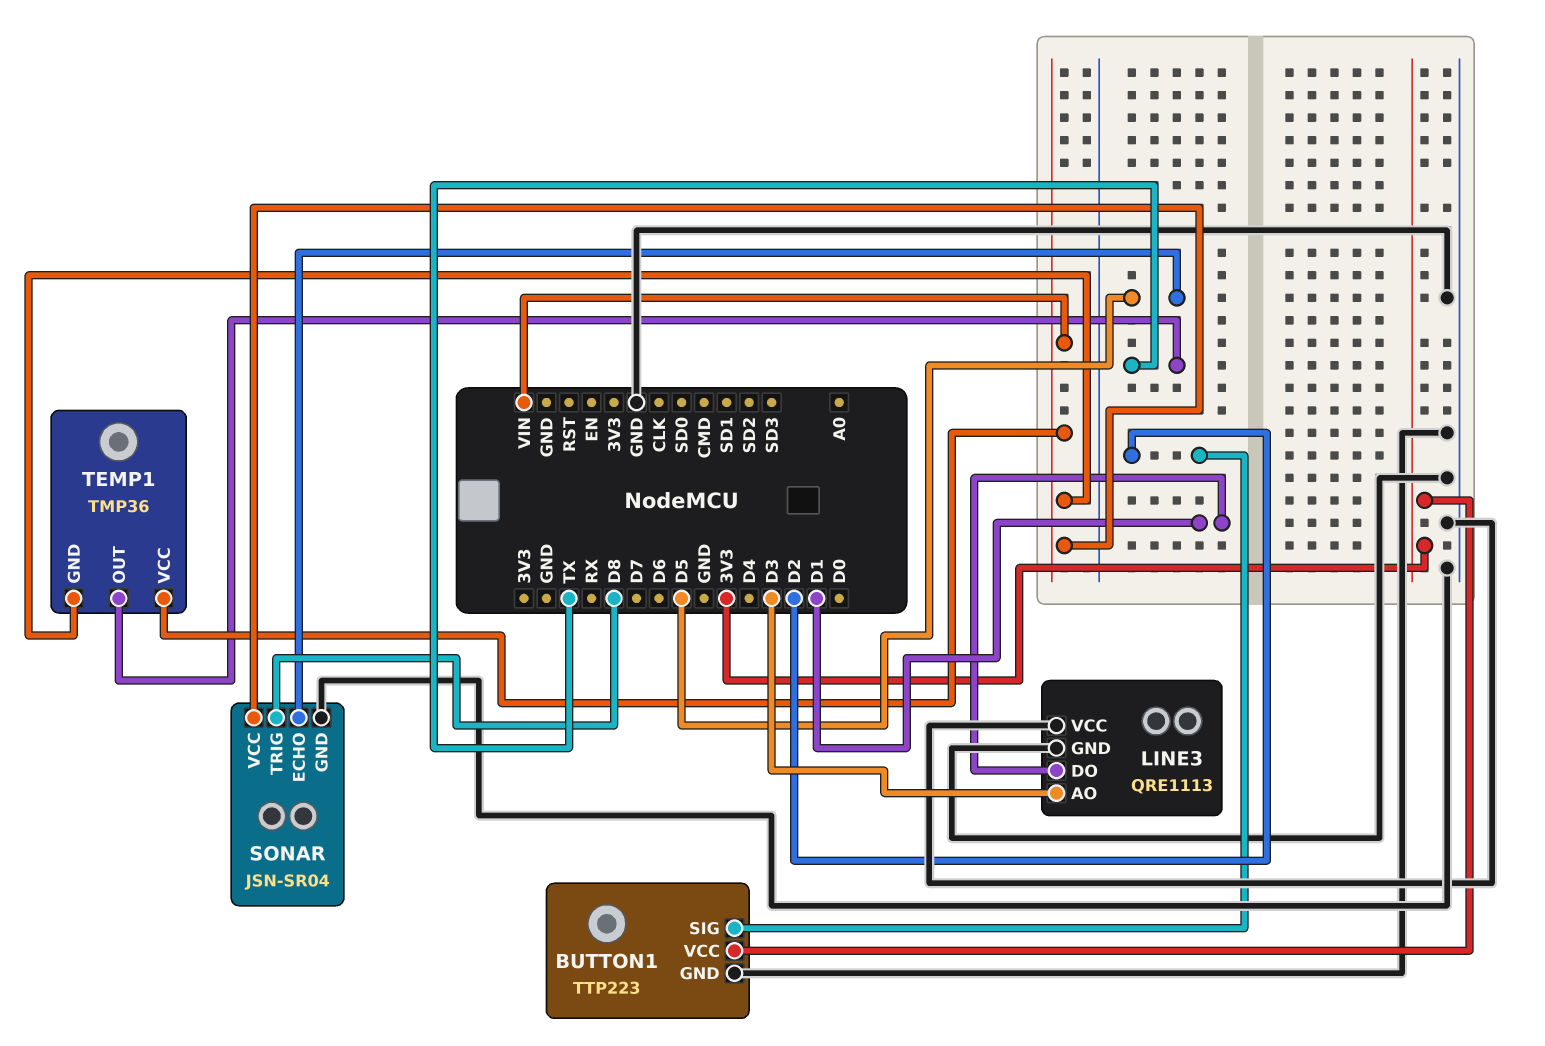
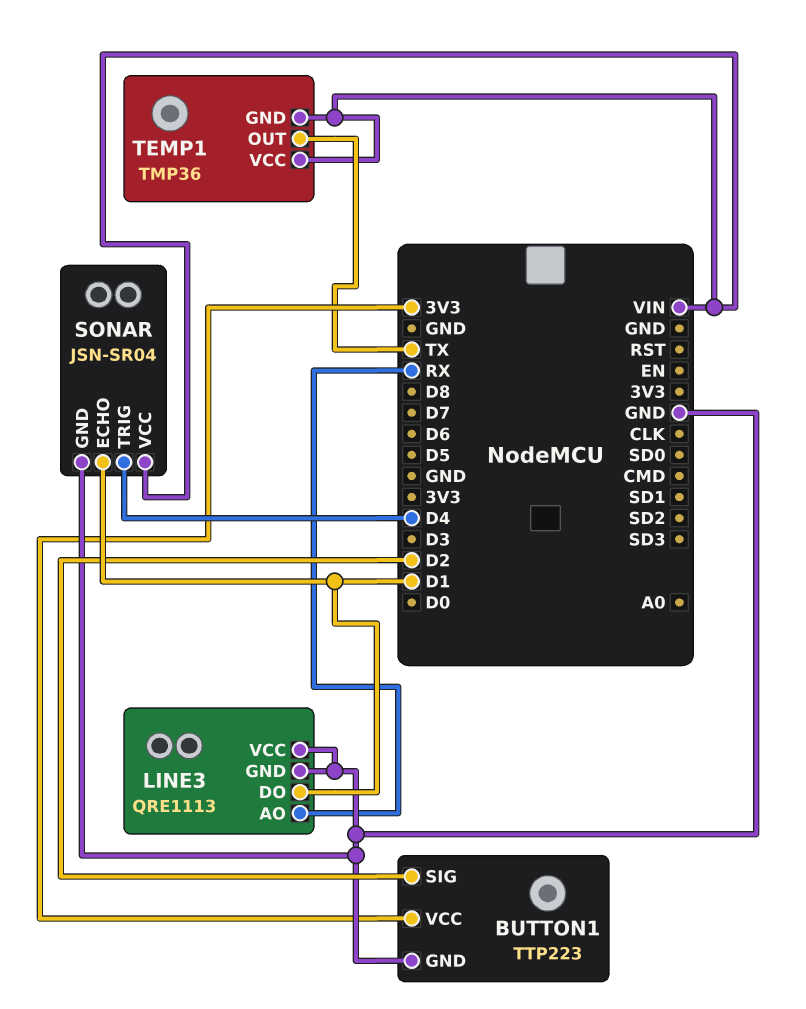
LINE3 pin AO: D3 -> RX
SONAR pin ECHO: D5 -> D1
SONAR pin TRIG: D8 -> D4

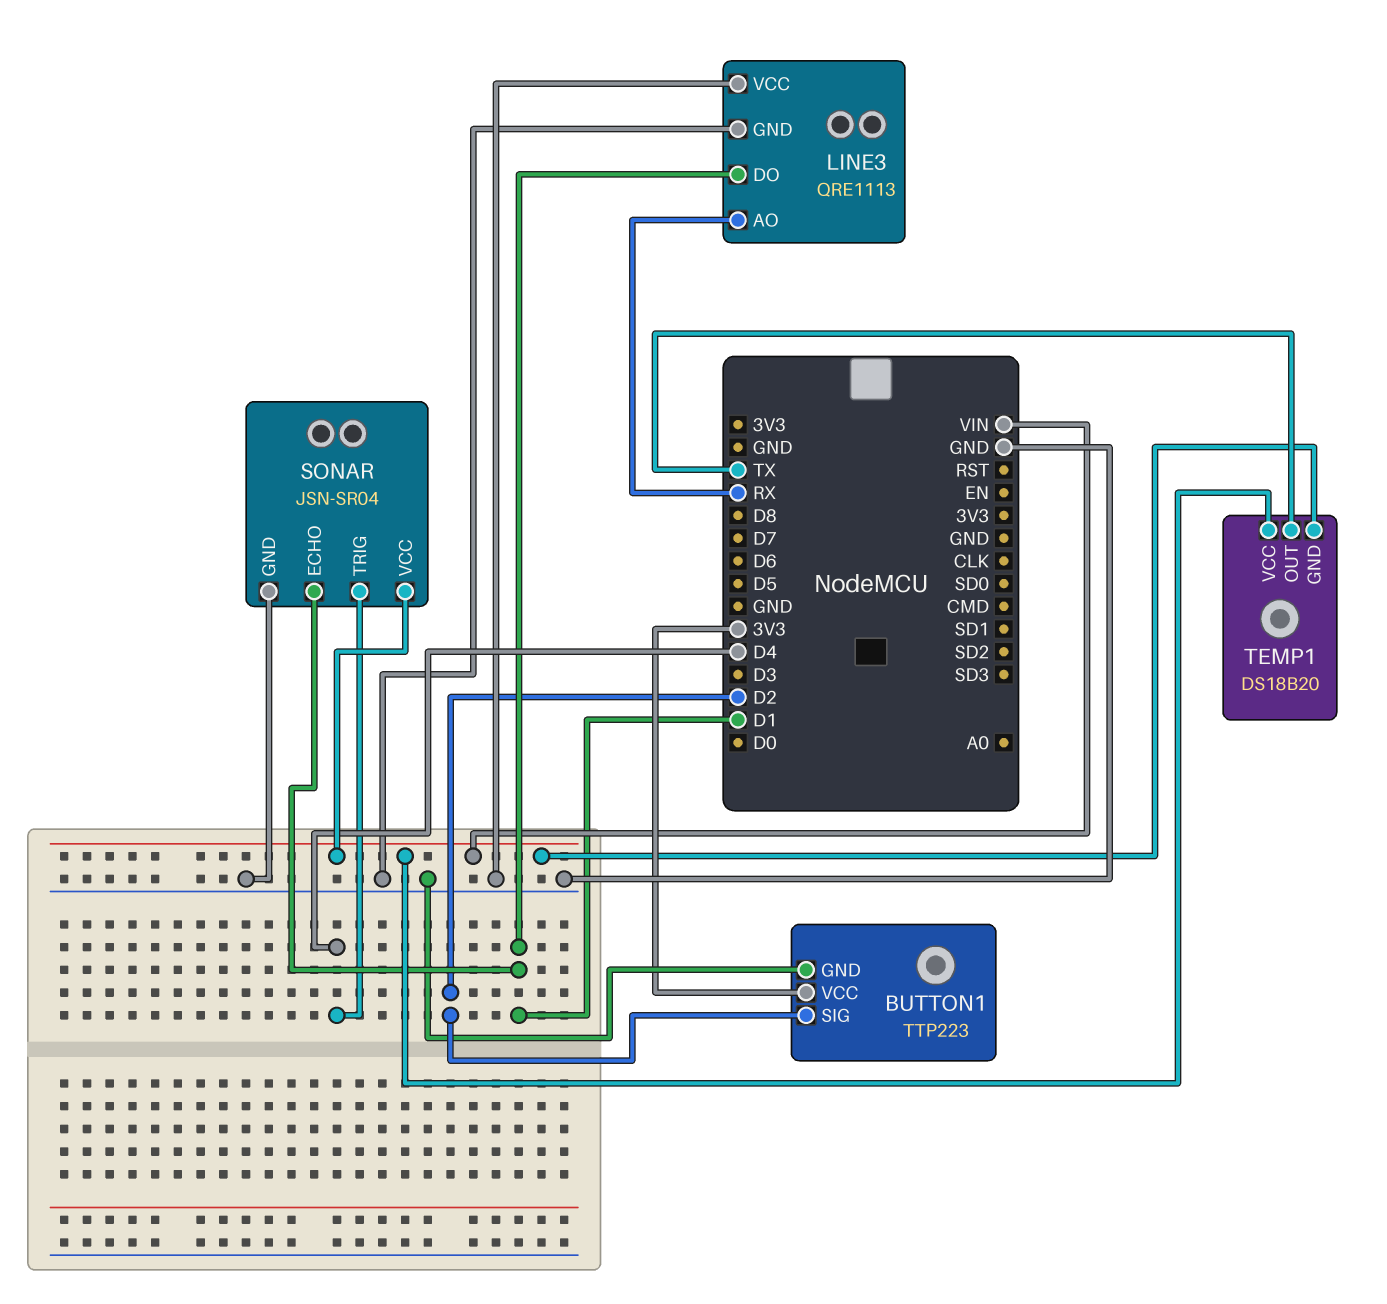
TEMP1: TMP36 -> DS18B20

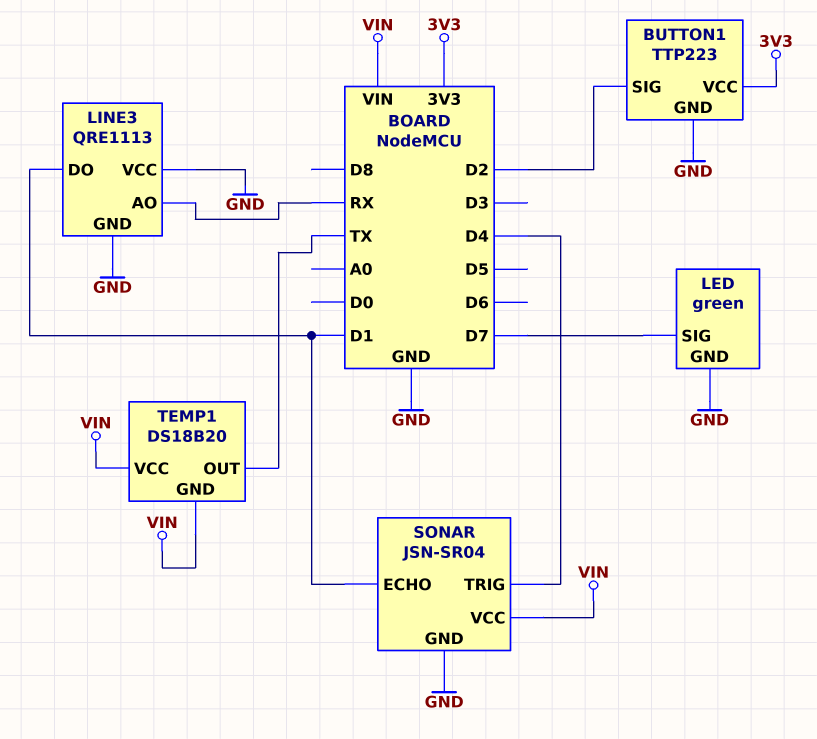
LED: none -> green
LED pin GND: none -> GND
LED pin SIG: none -> D7

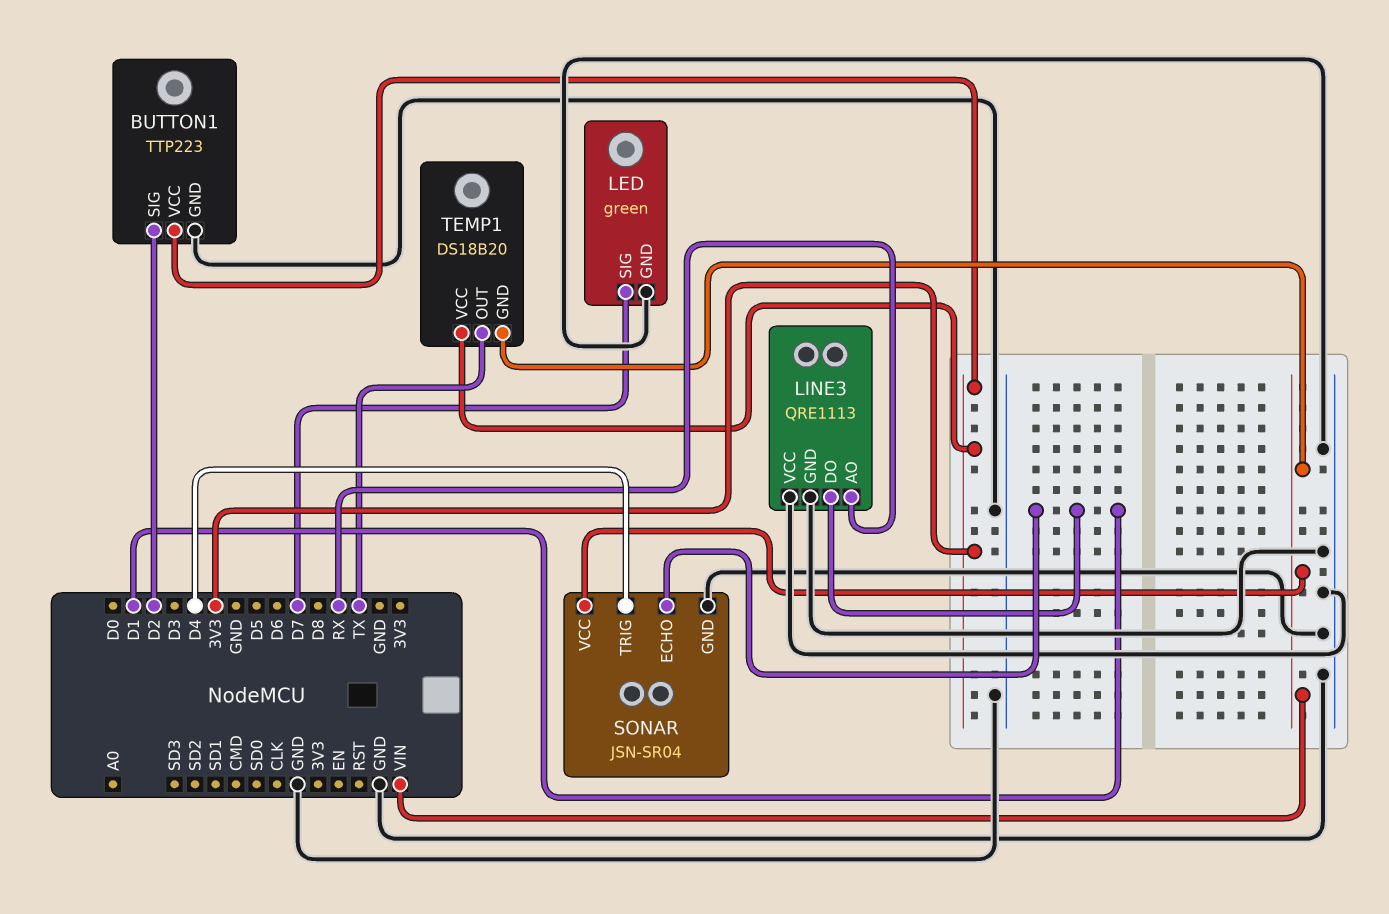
TEMP1 pin VCC: VIN -> 3V3

